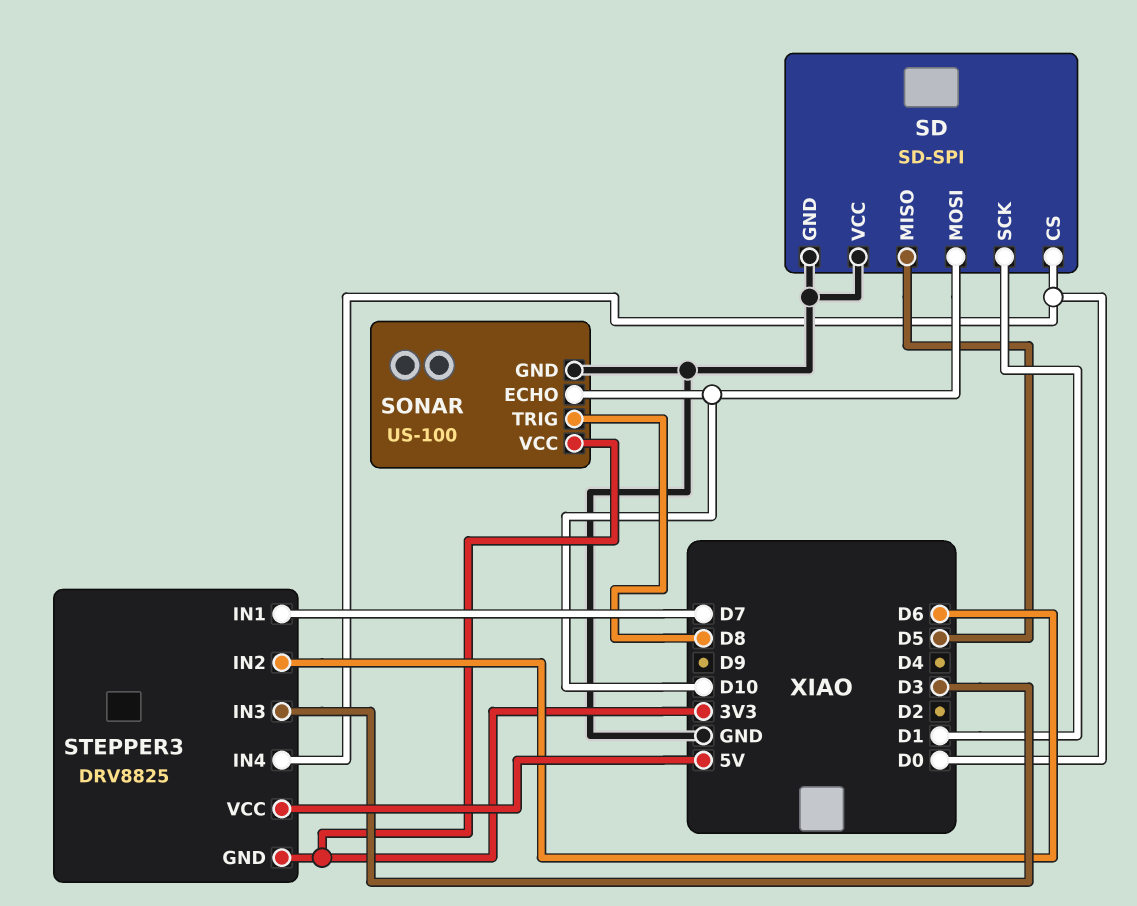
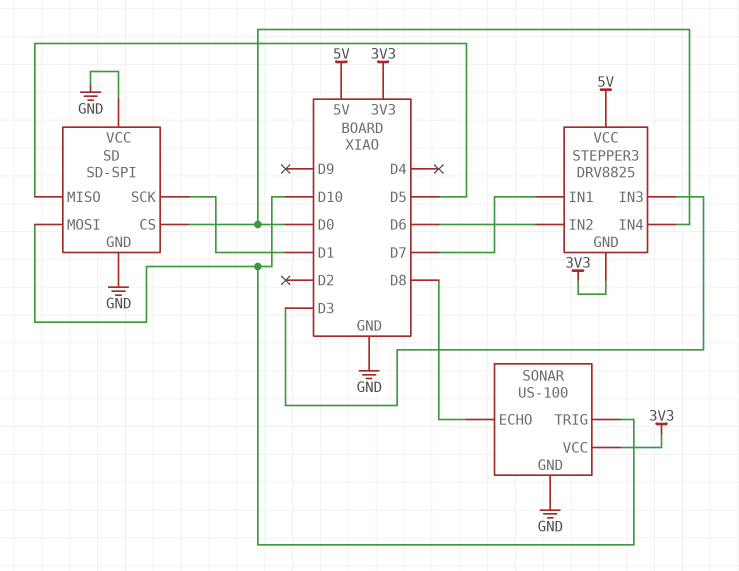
SONAR pin ECHO: D10 -> D8
SONAR pin TRIG: D8 -> D10

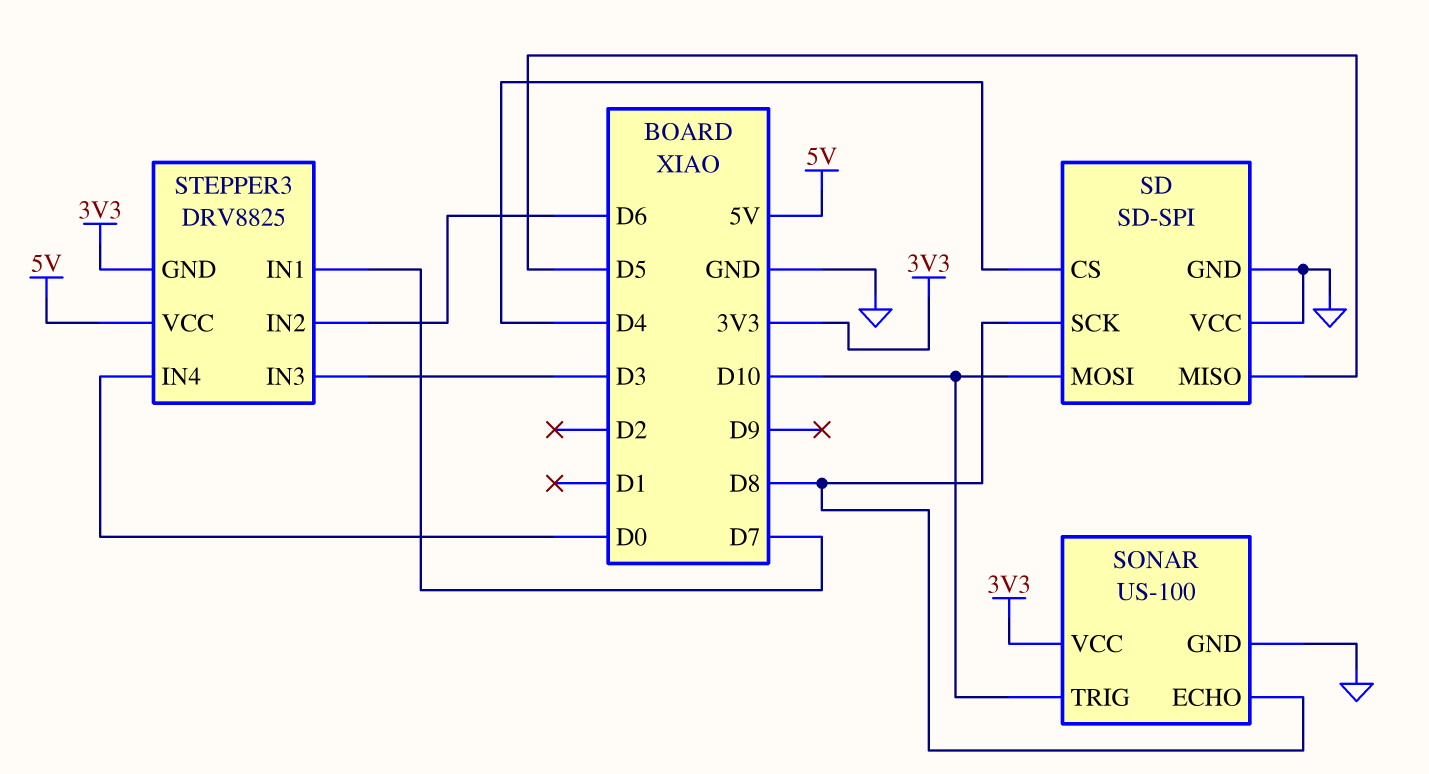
SD pin CS: D0 -> D4
SD pin SCK: D1 -> D8

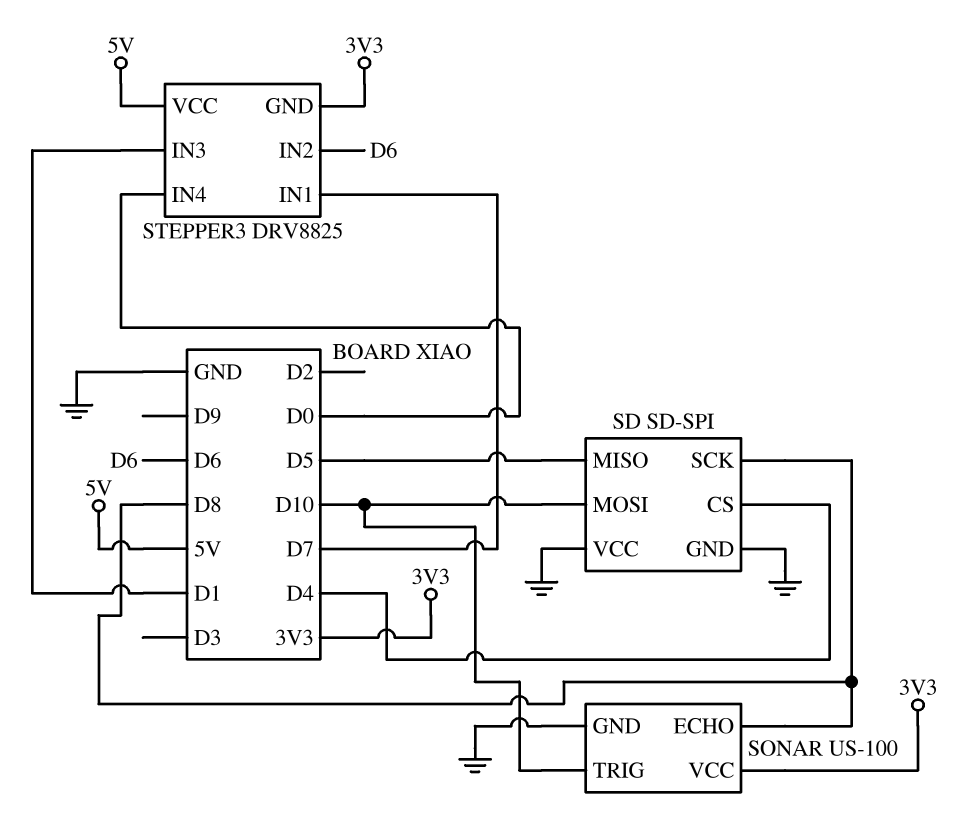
STEPPER3 pin IN3: D3 -> D1

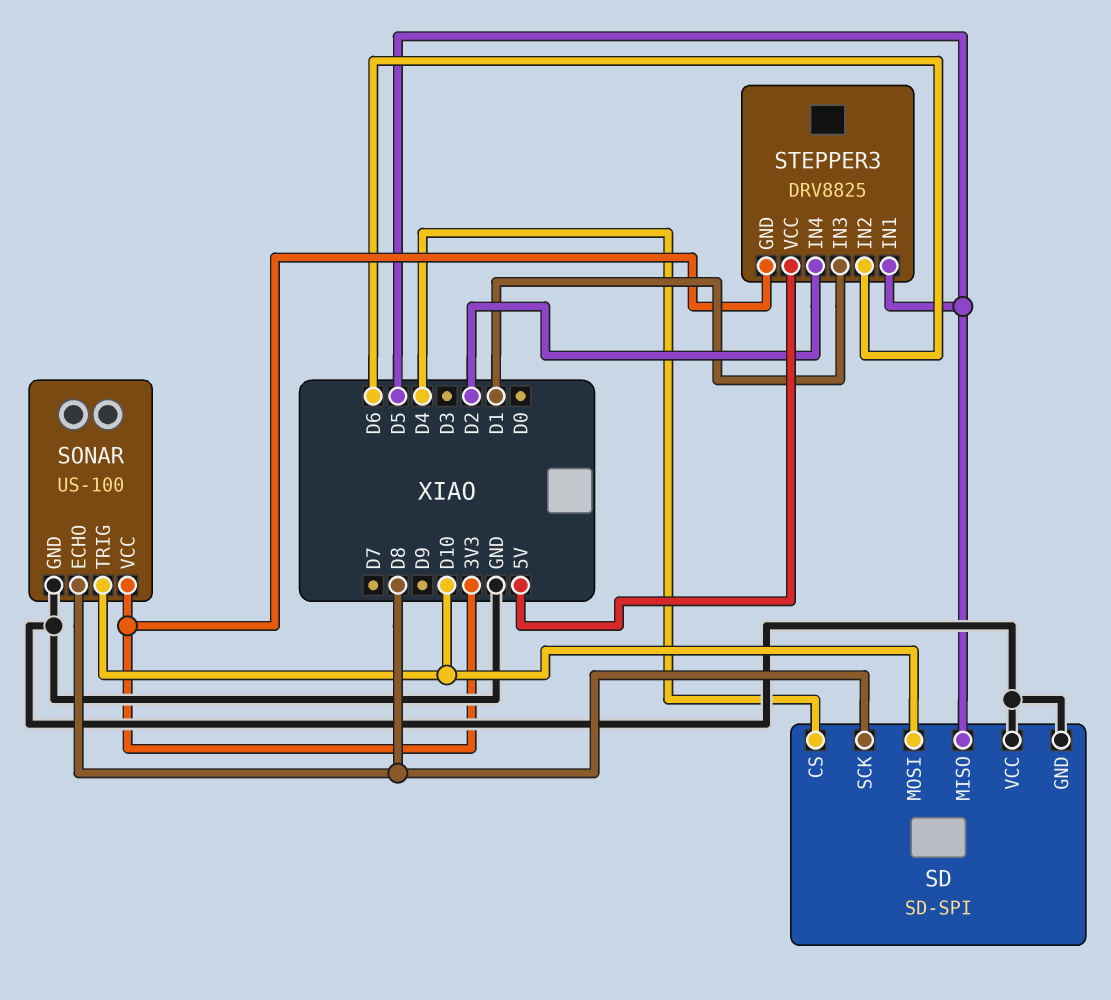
STEPPER3 pin IN1: D7 -> D5
STEPPER3 pin IN4: D0 -> D2

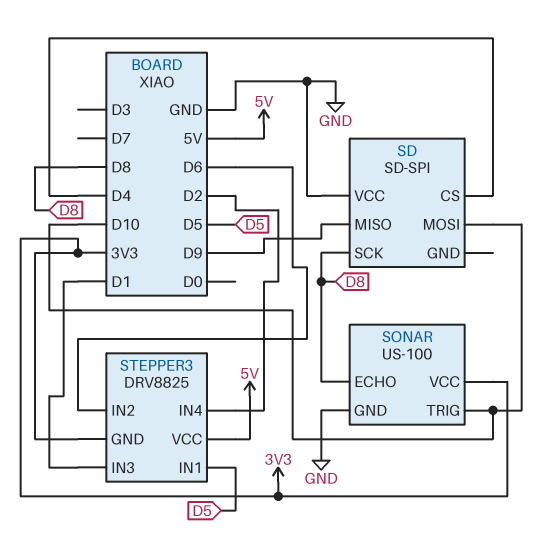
SD pin GND: GND -> none
SD pin MISO: D5 -> D9

